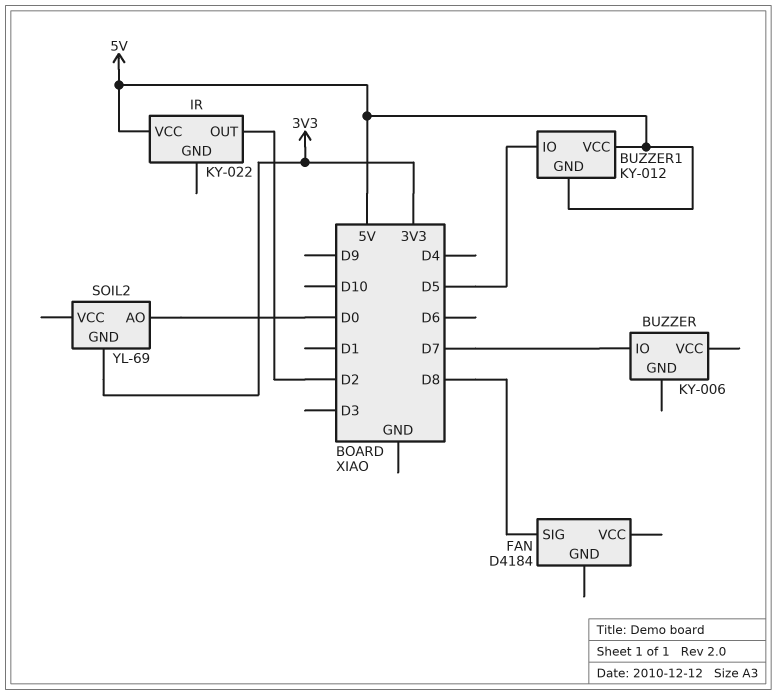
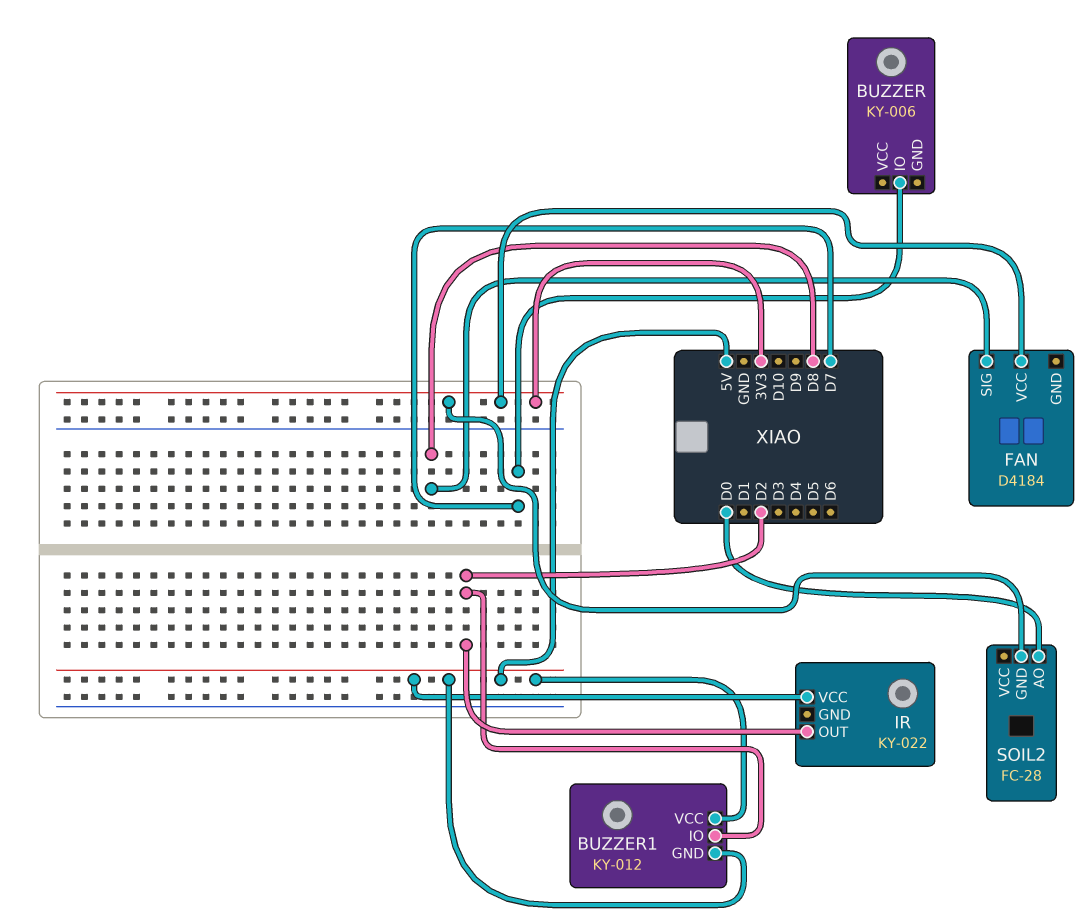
BUZZER1 pin IO: D5 -> D2
FAN pin VCC: none -> 3V3
SOIL2: YL-69 -> FC-28

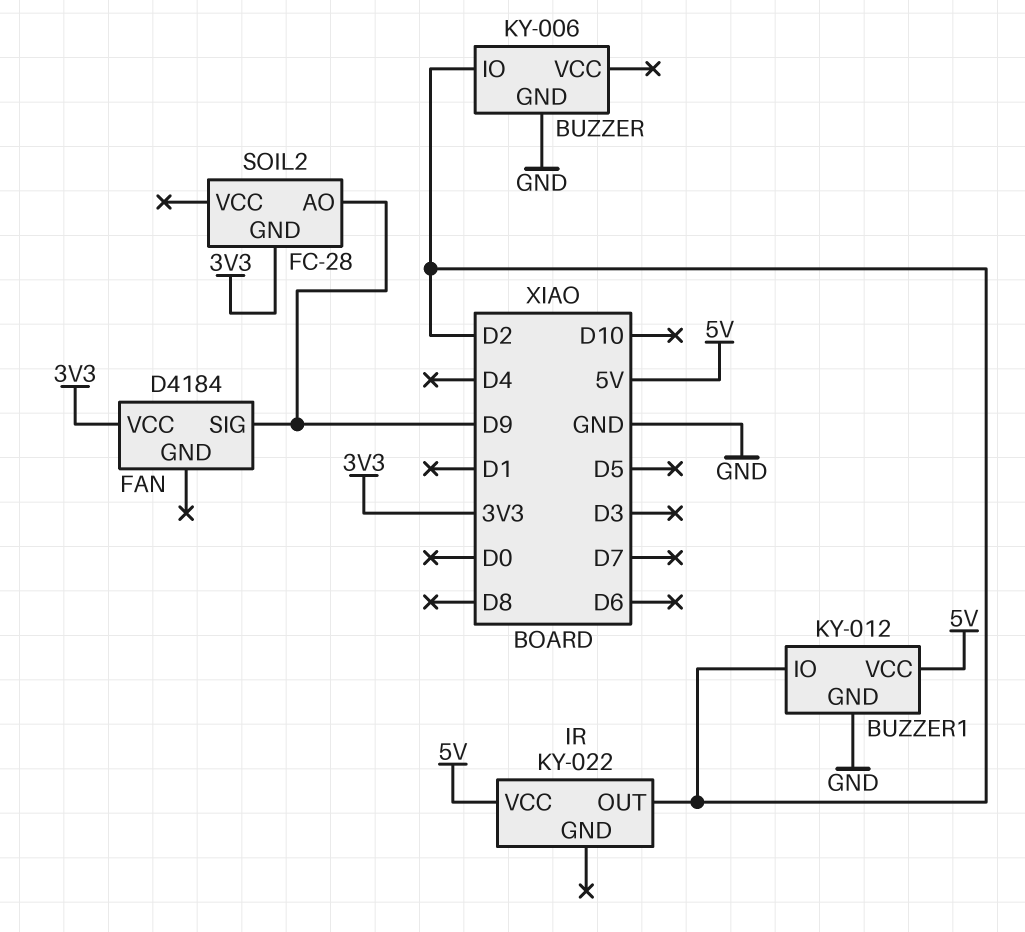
BUZZER pin GND: none -> GND
BUZZER pin IO: D7 -> D2
BUZZER1 pin GND: 5V -> GND
FAN pin SIG: D8 -> D9
SOIL2 pin AO: D0 -> D9

